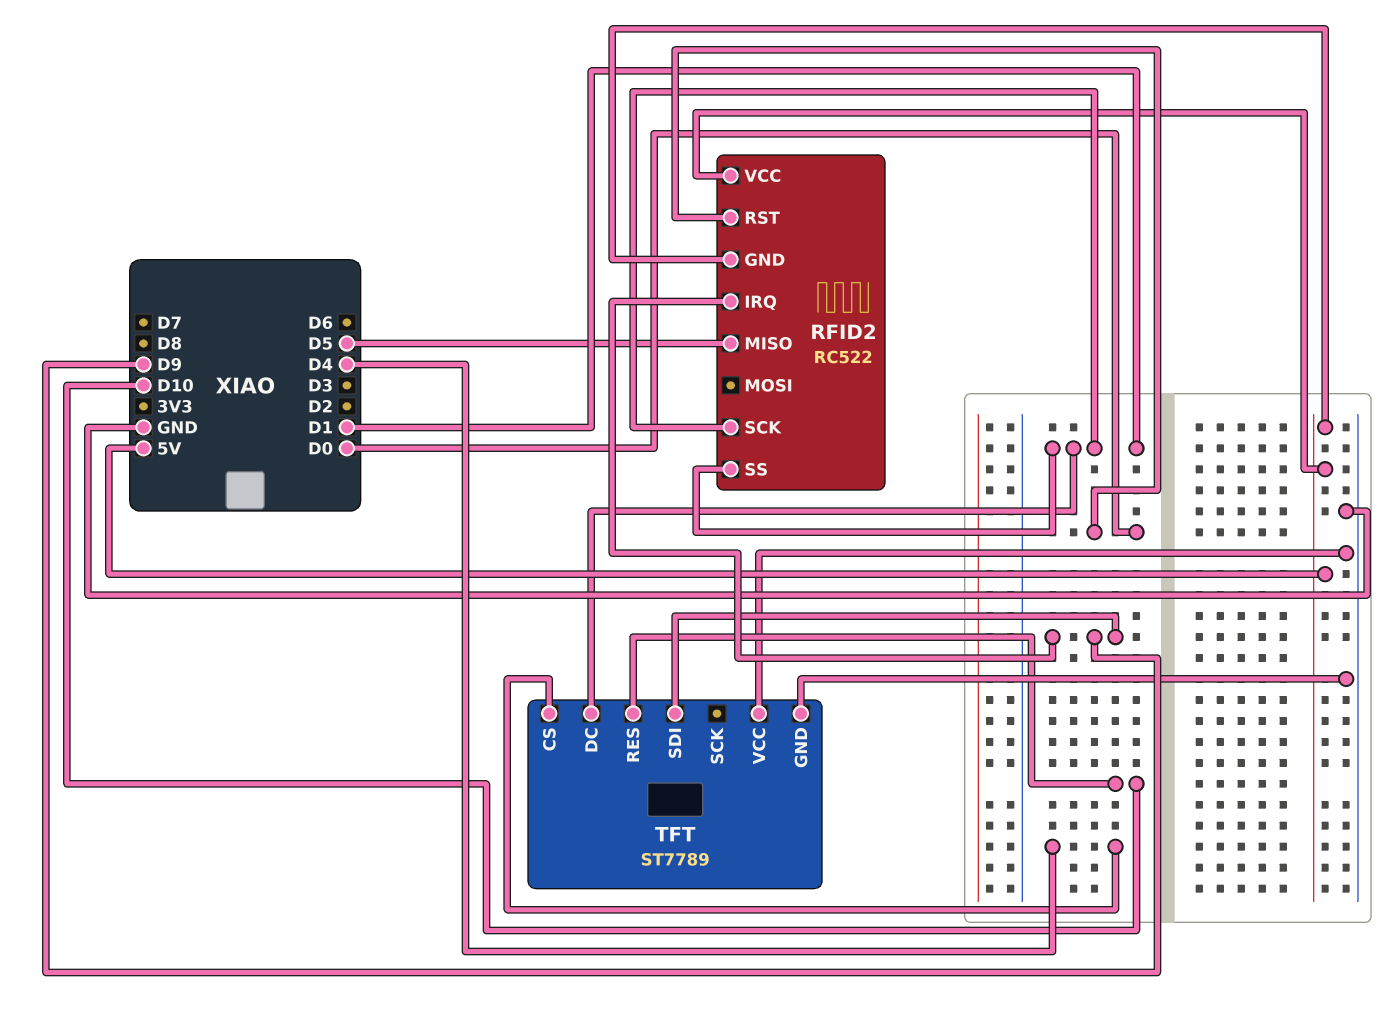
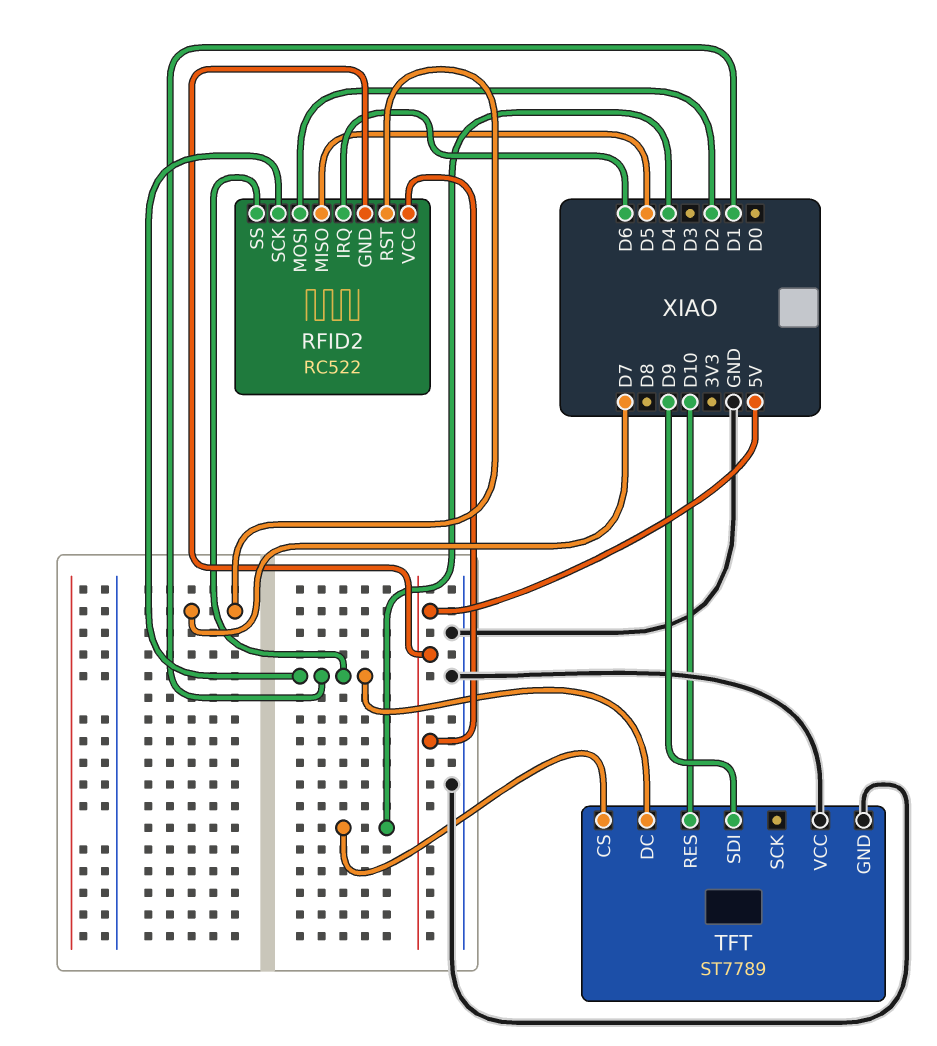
RFID2 pin IRQ: D9 -> D6
RFID2 pin MOSI: none -> D2
RFID2 pin RST: D0 -> D7

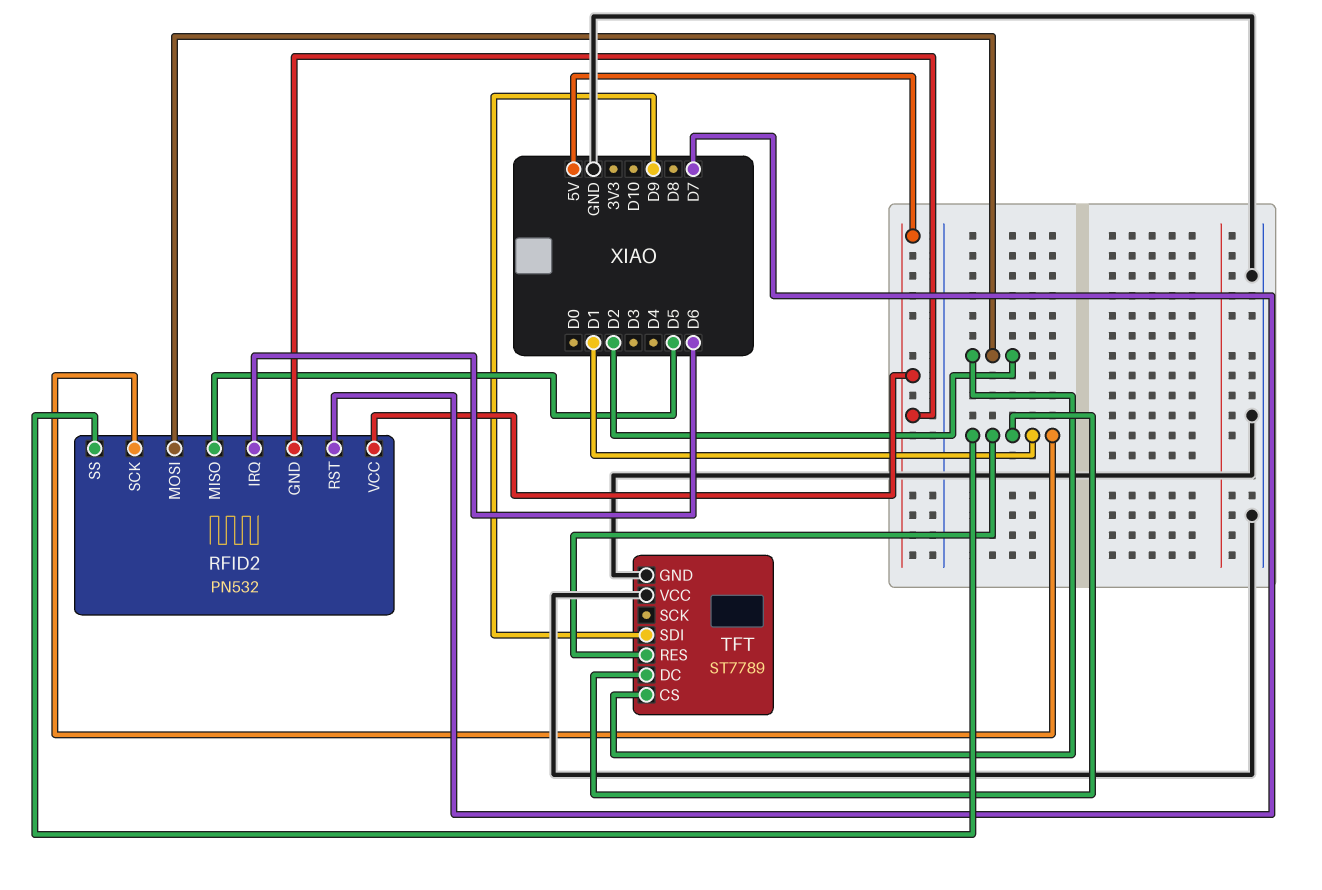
RFID2: RC522 -> PN532
TFT pin CS: D4 -> D2
TFT pin RES: D10 -> D1

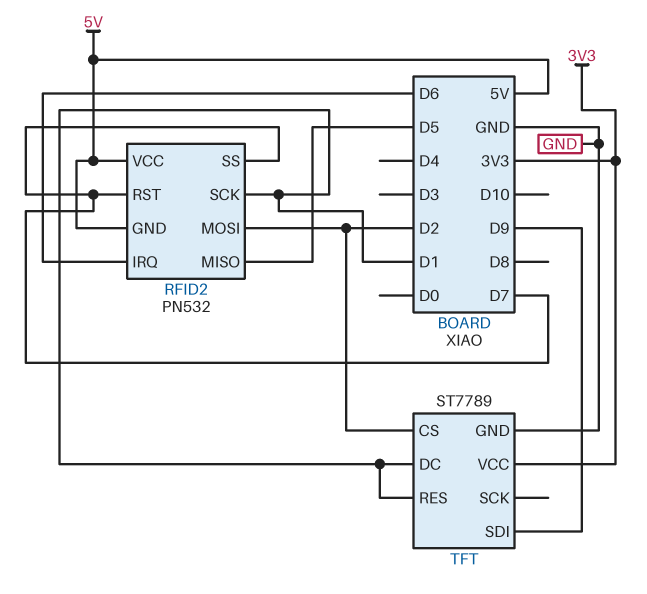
RFID2 pin SS: D1 -> D7
TFT pin VCC: GND -> 3V3

